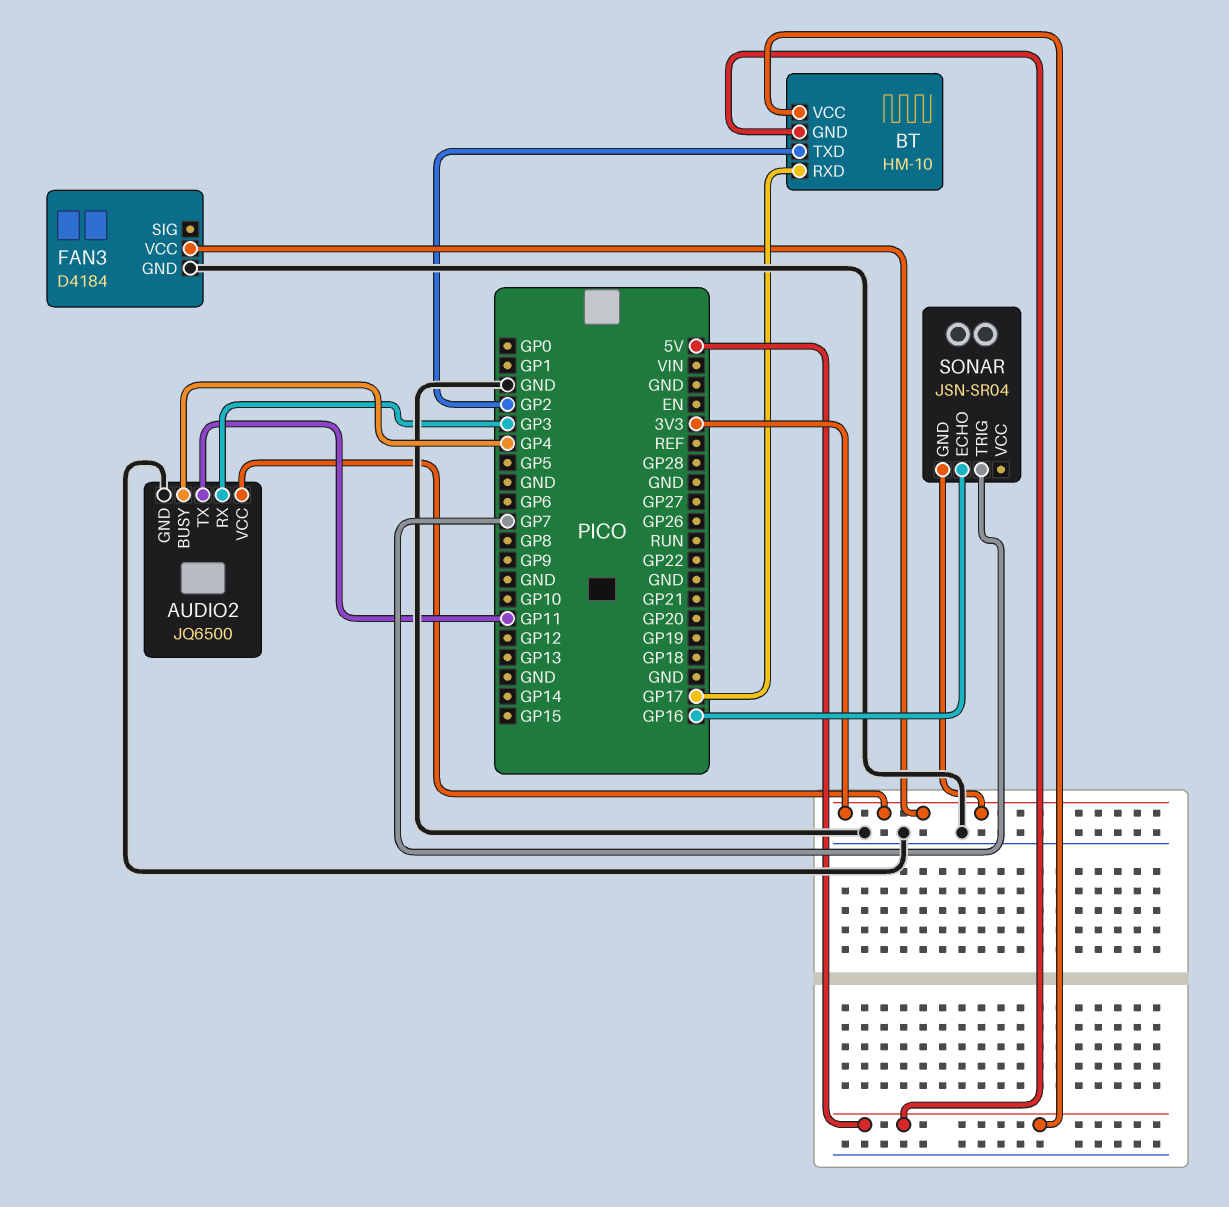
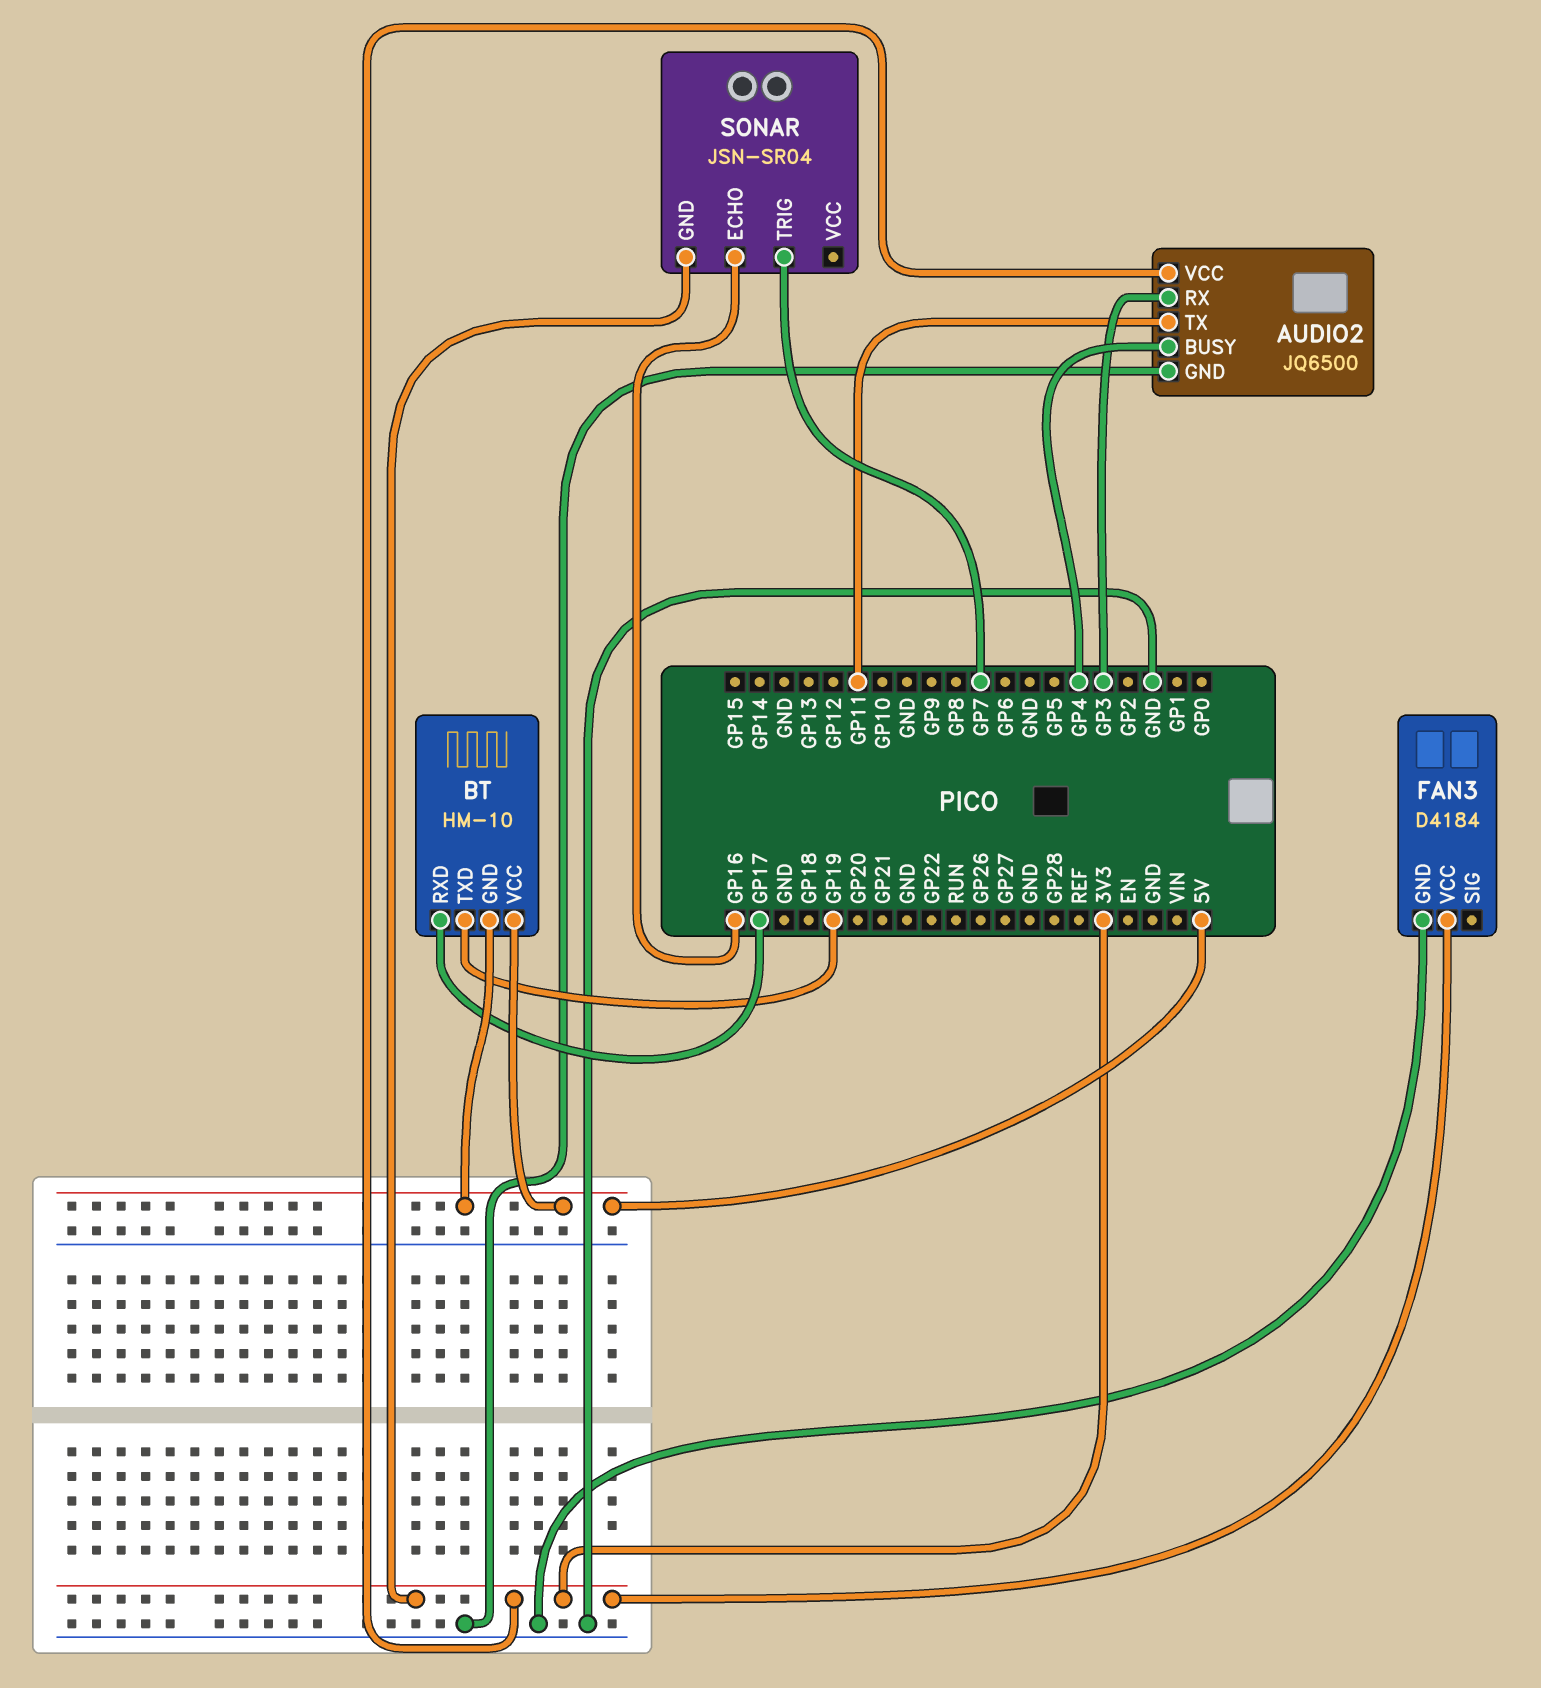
BT pin TXD: GP2 -> GP19

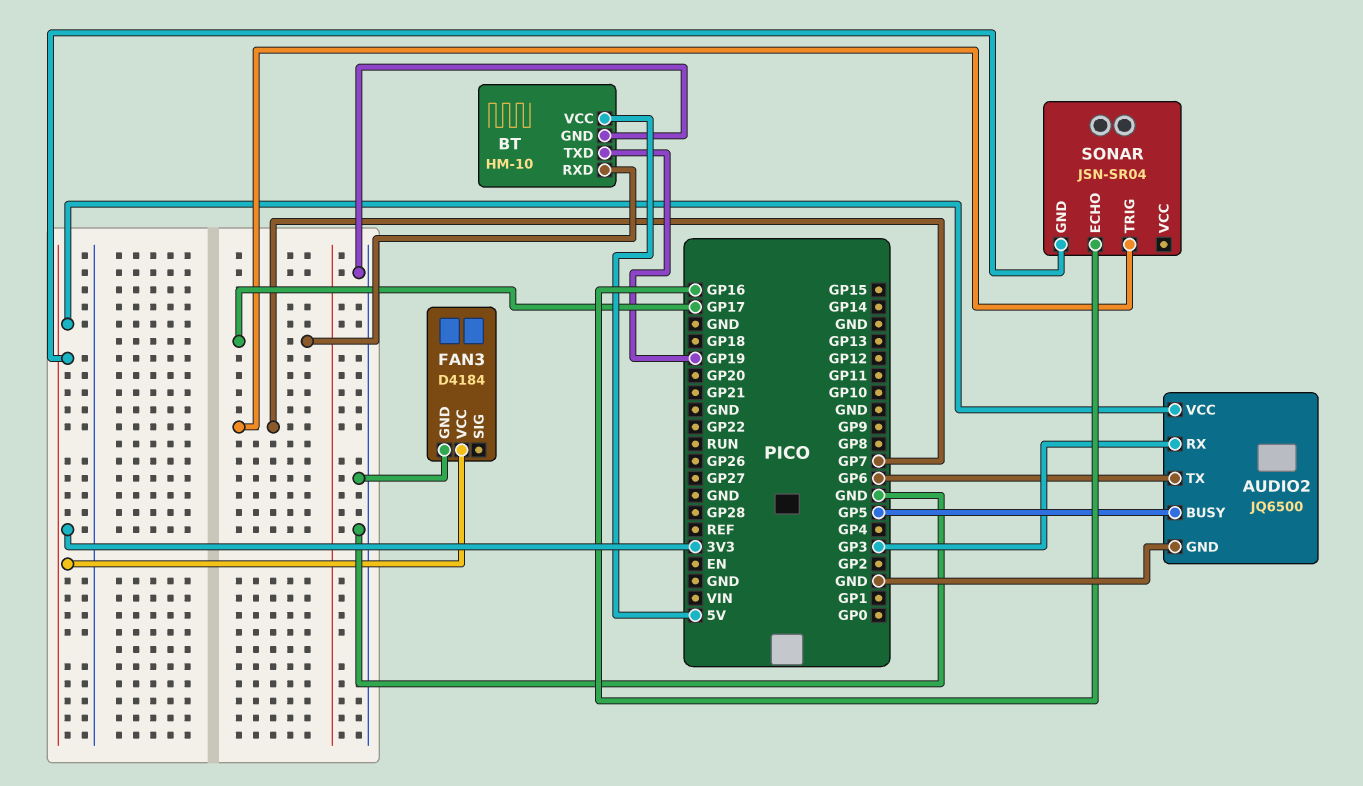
AUDIO2 pin BUSY: GP4 -> GP5
AUDIO2 pin TX: GP11 -> GP6
BT pin GND: 5V -> GND

